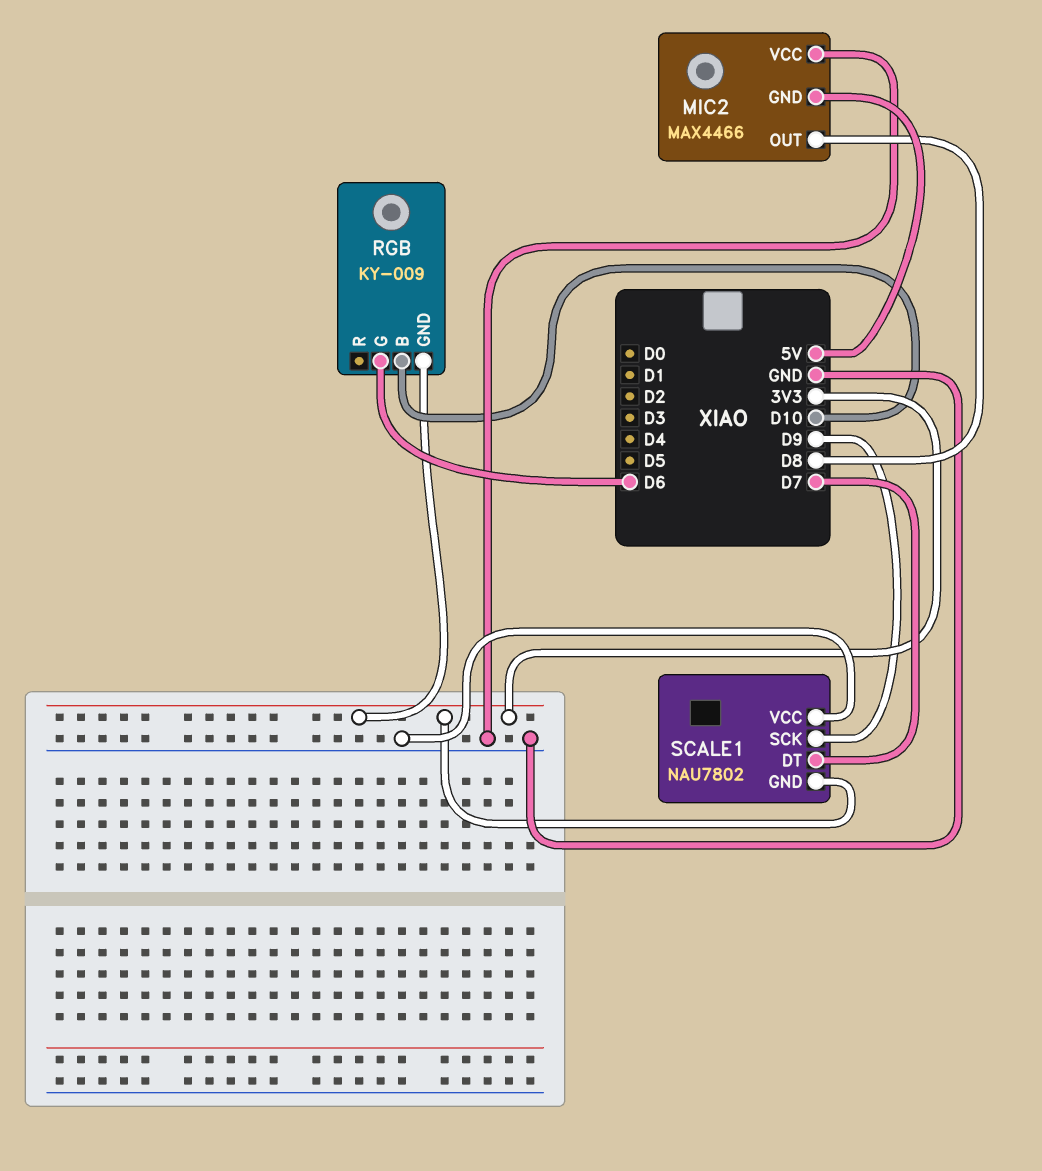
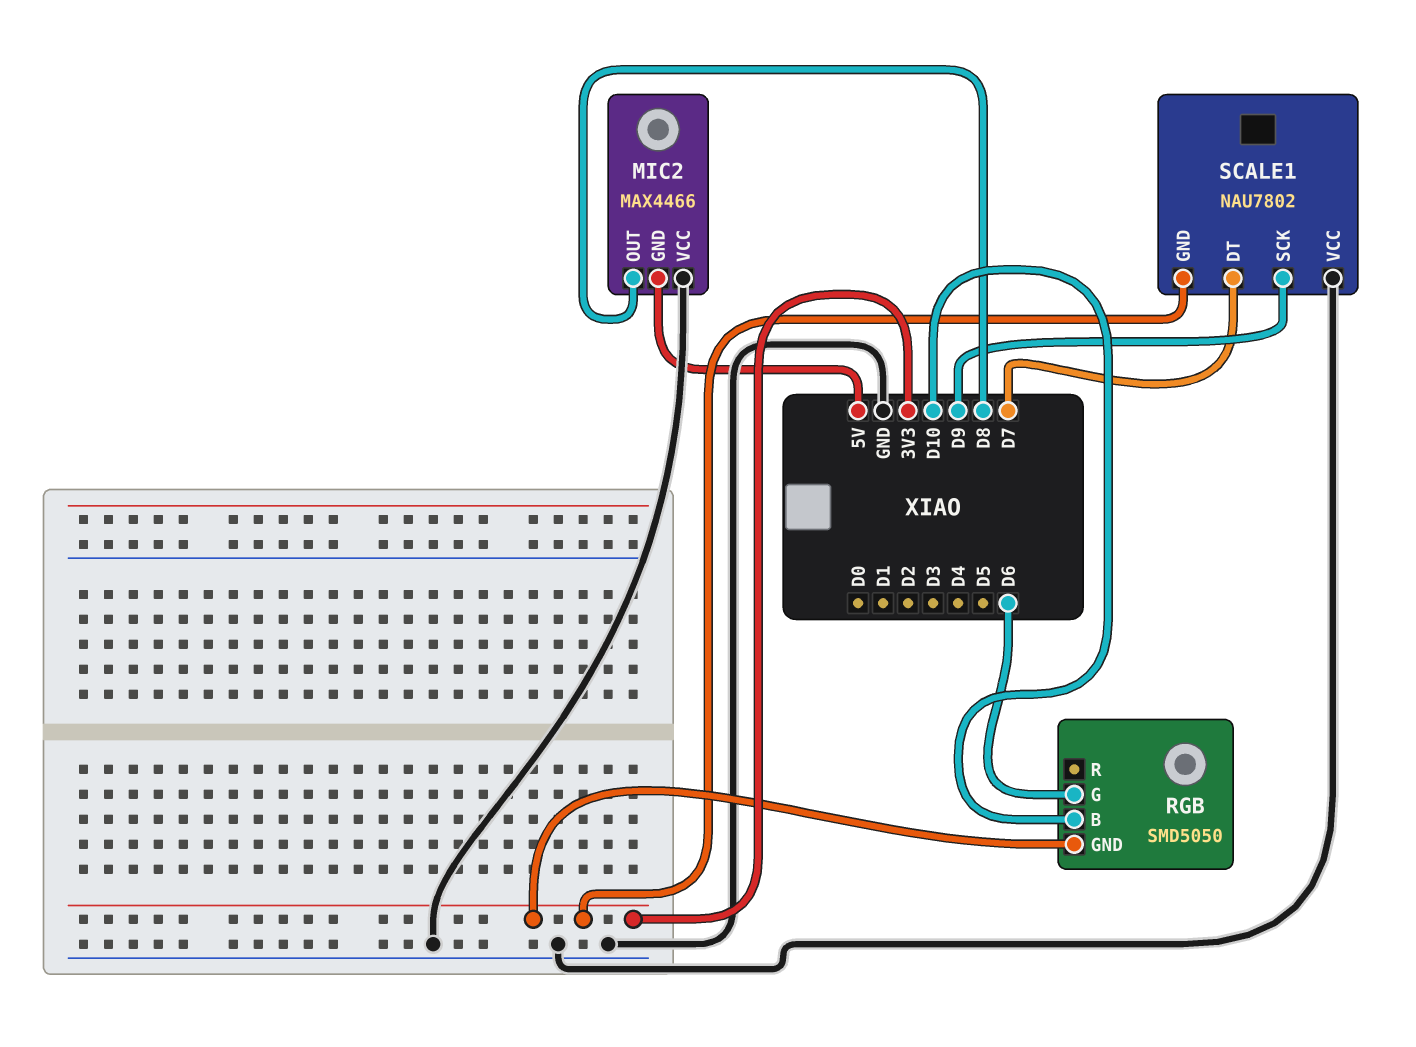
RGB: KY-009 -> SMD5050

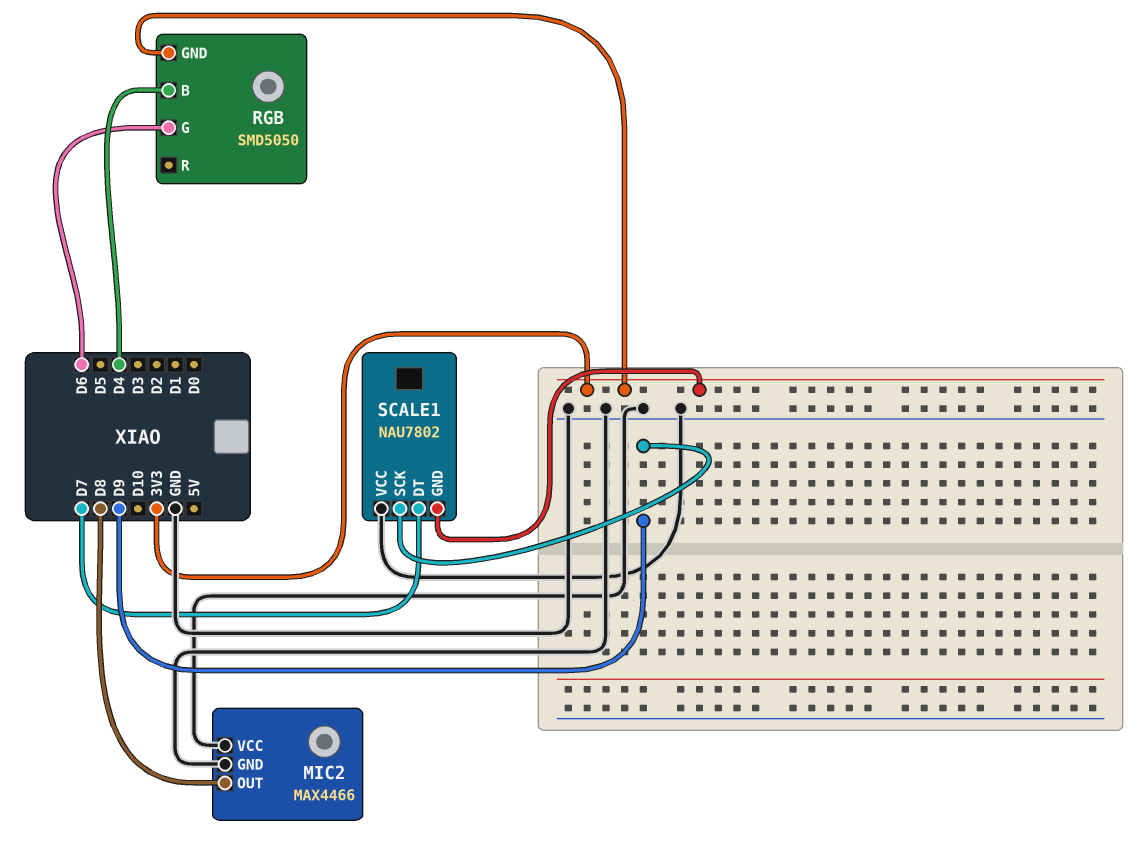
MIC2 pin GND: 5V -> GND
RGB pin B: D10 -> D4

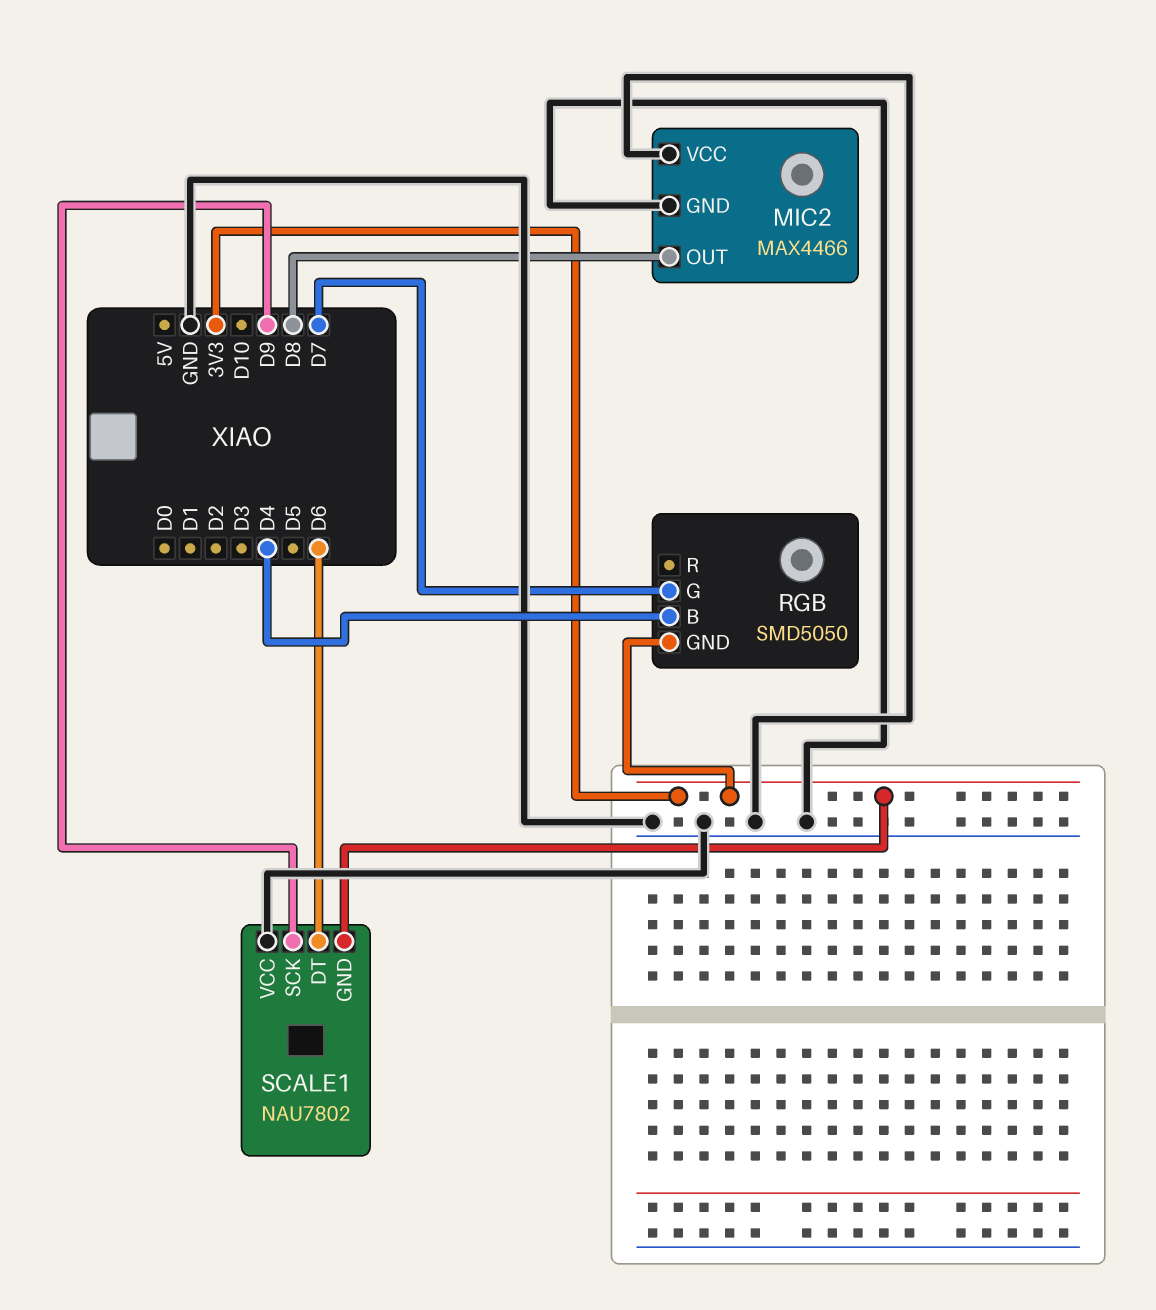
RGB pin G: D6 -> D7
SCALE1 pin DT: D7 -> D6

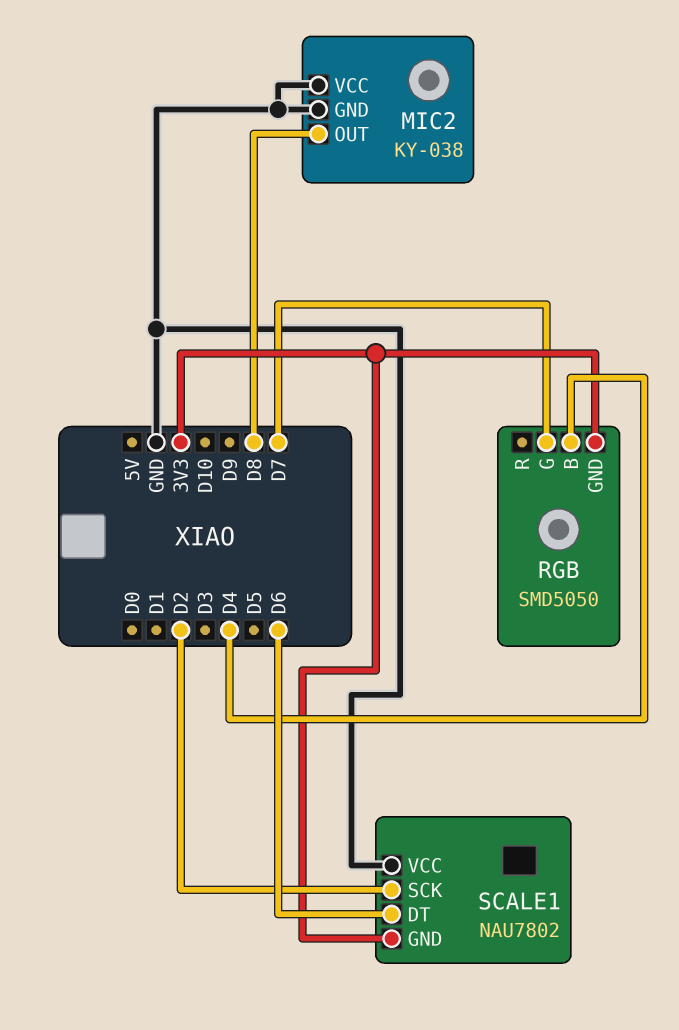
MIC2: MAX4466 -> KY-038
SCALE1 pin SCK: D9 -> D2

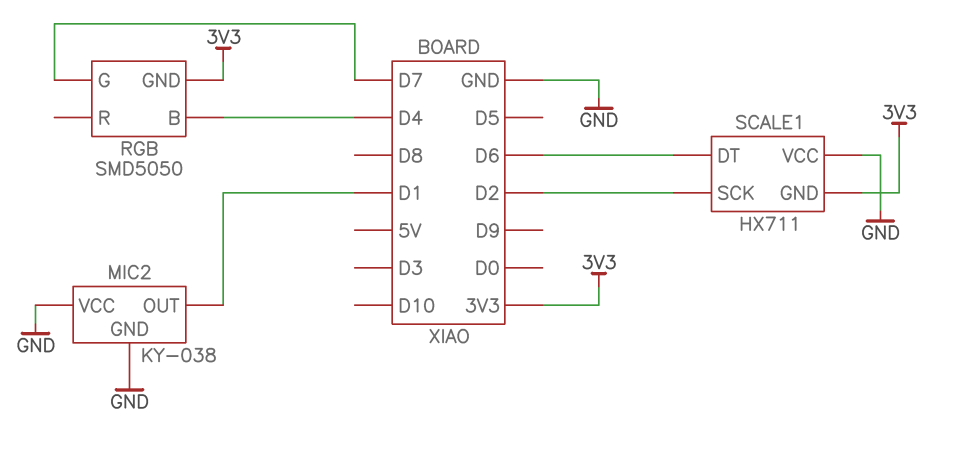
MIC2 pin OUT: D8 -> D1
SCALE1: NAU7802 -> HX711

